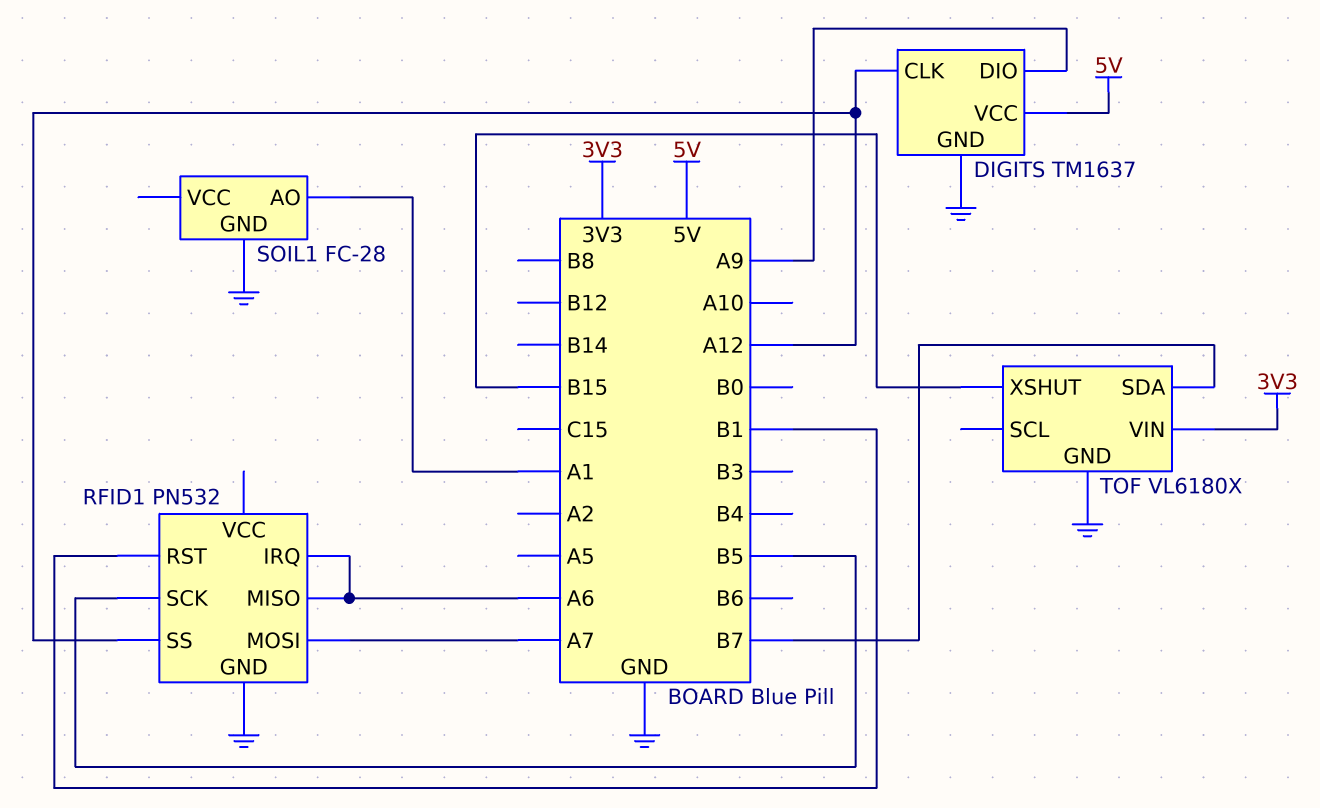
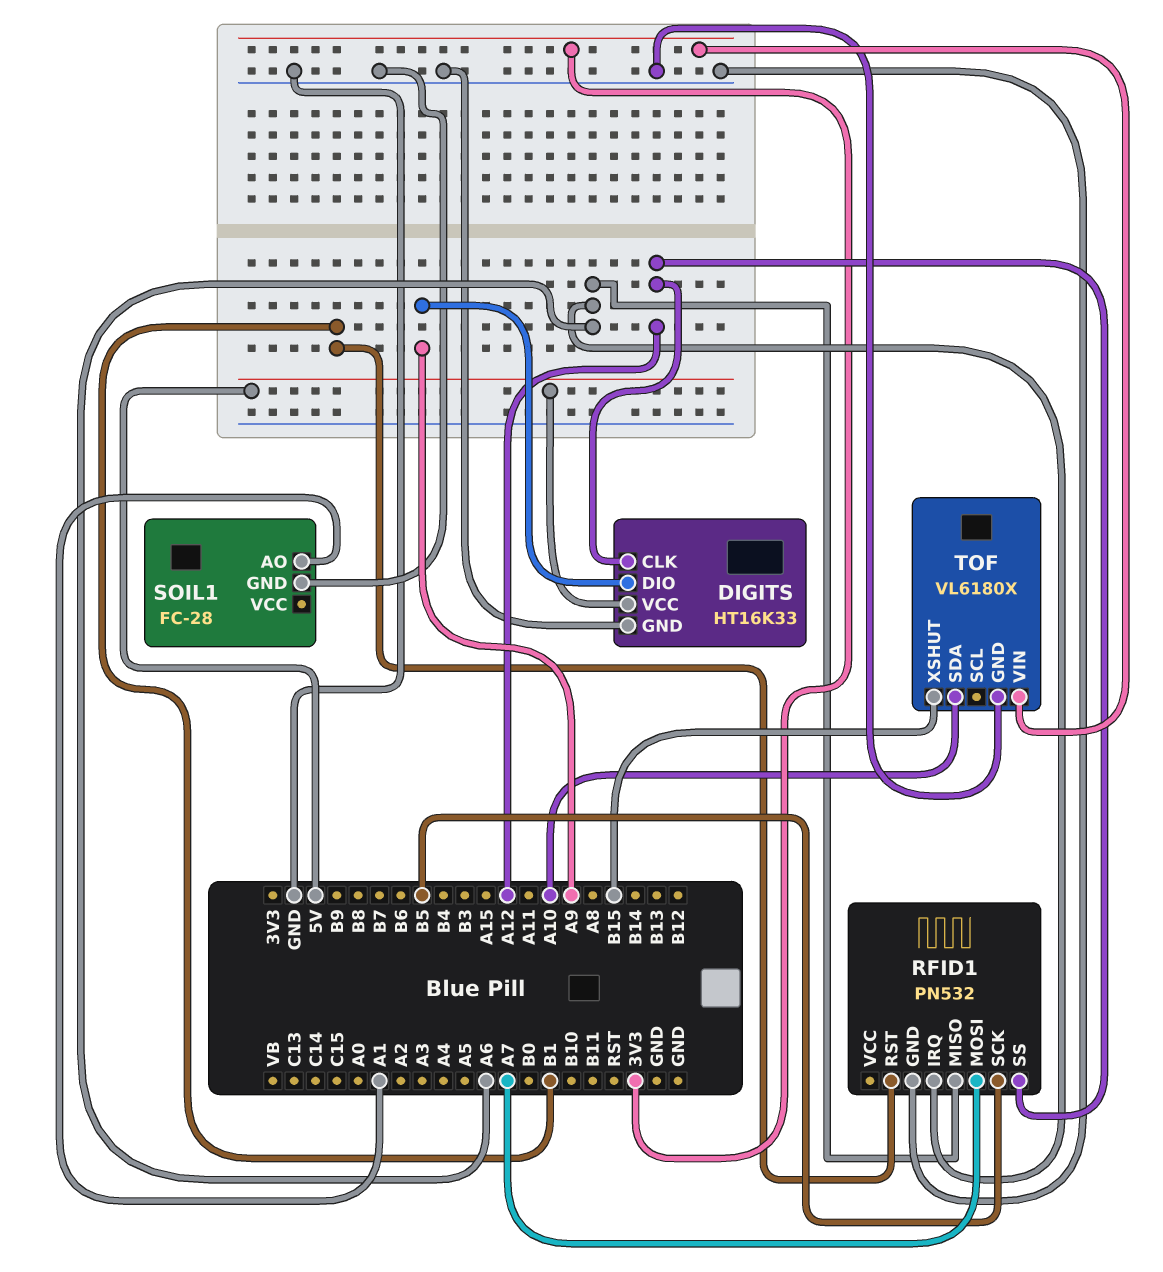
DIGITS: TM1637 -> HT16K33
TOF pin SDA: B7 -> A10

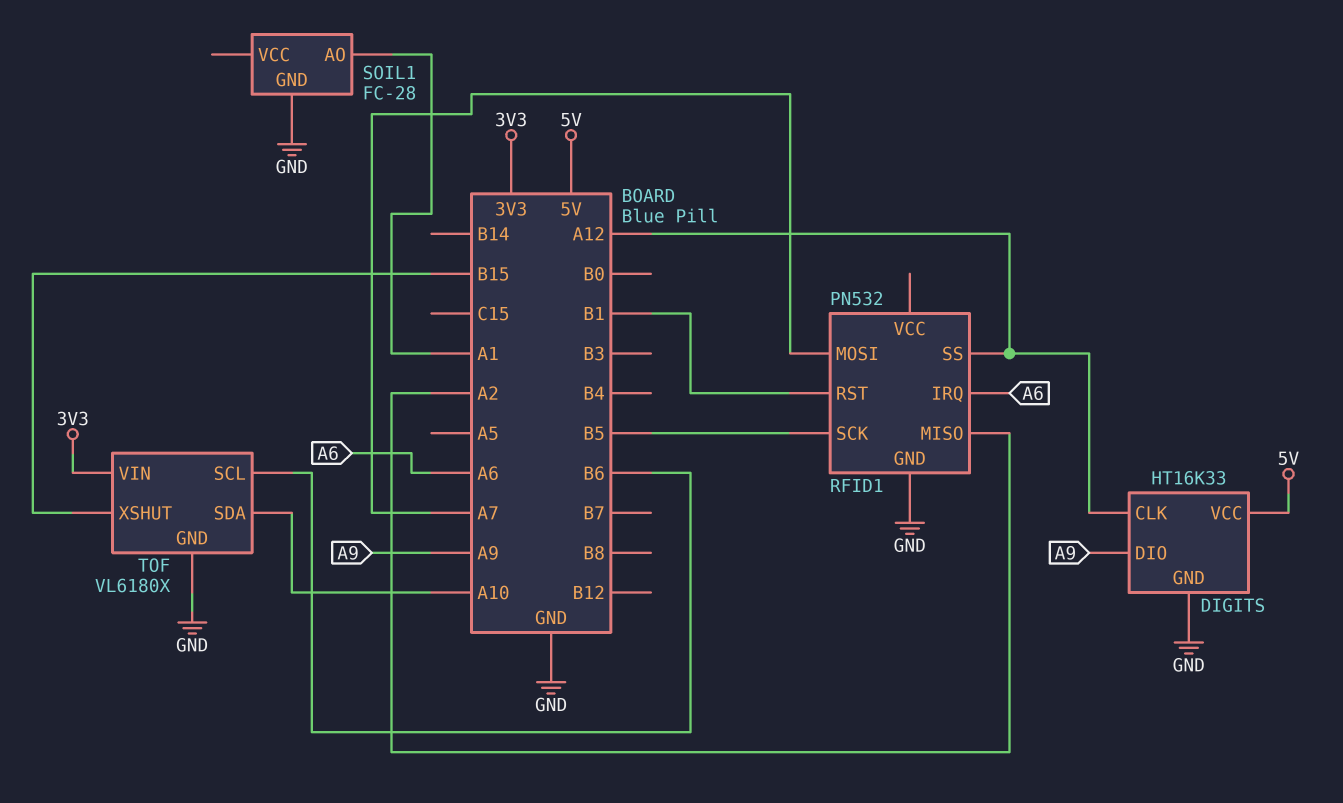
RFID1 pin MISO: A6 -> A2
TOF pin SCL: none -> B6

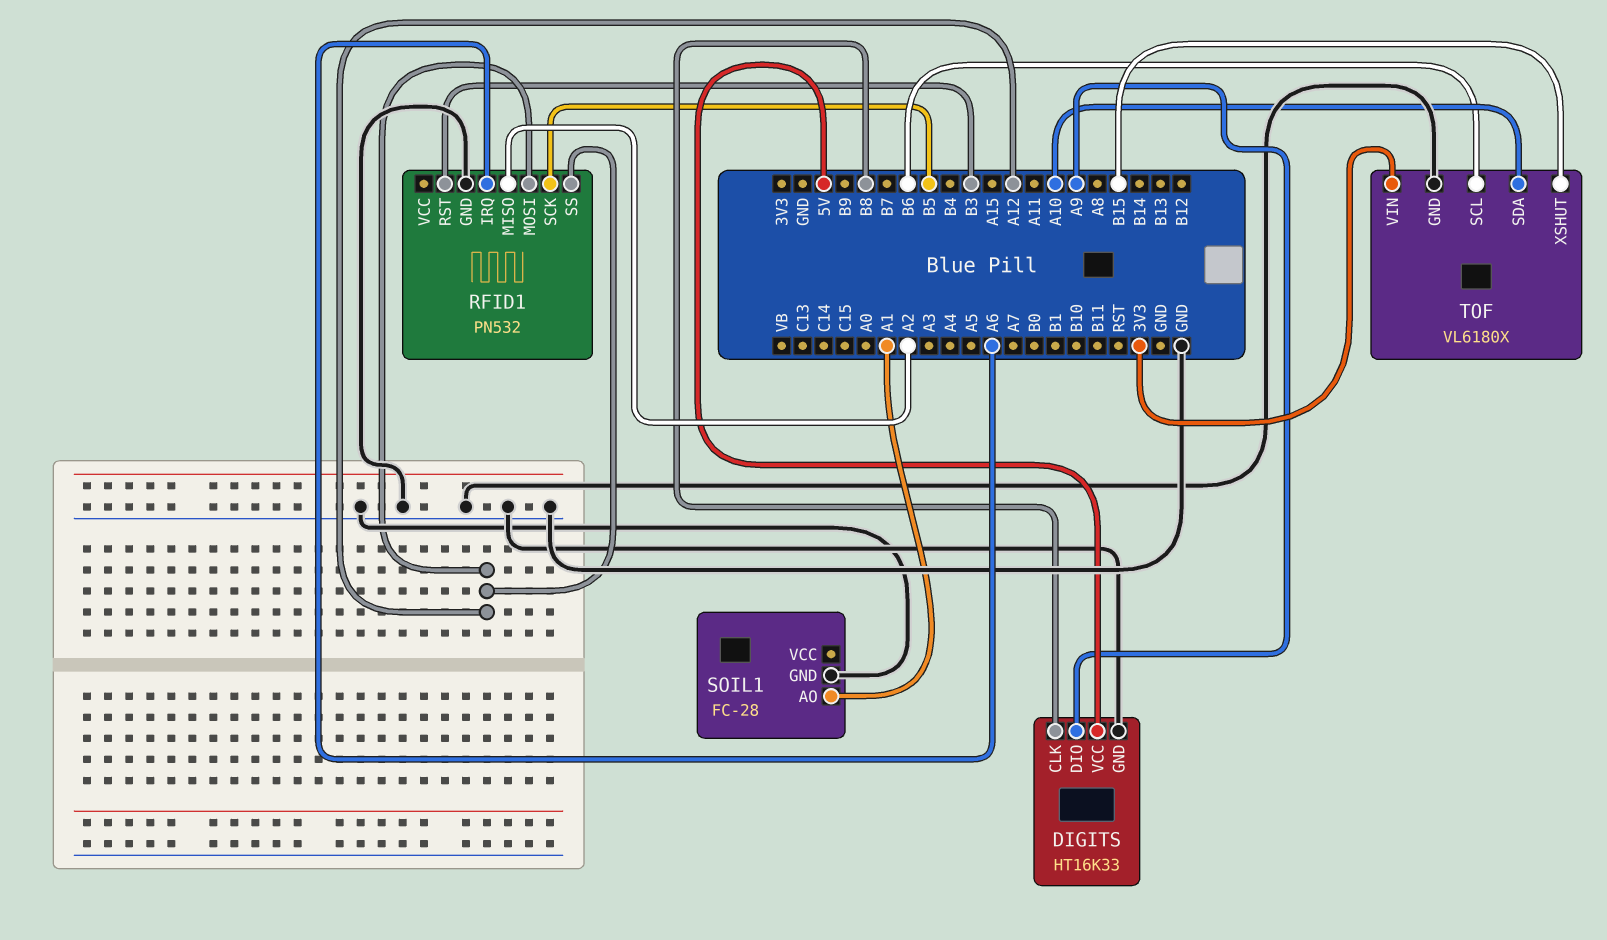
DIGITS pin CLK: A12 -> B8
RFID1 pin MOSI: A7 -> A12
RFID1 pin RST: B1 -> B3

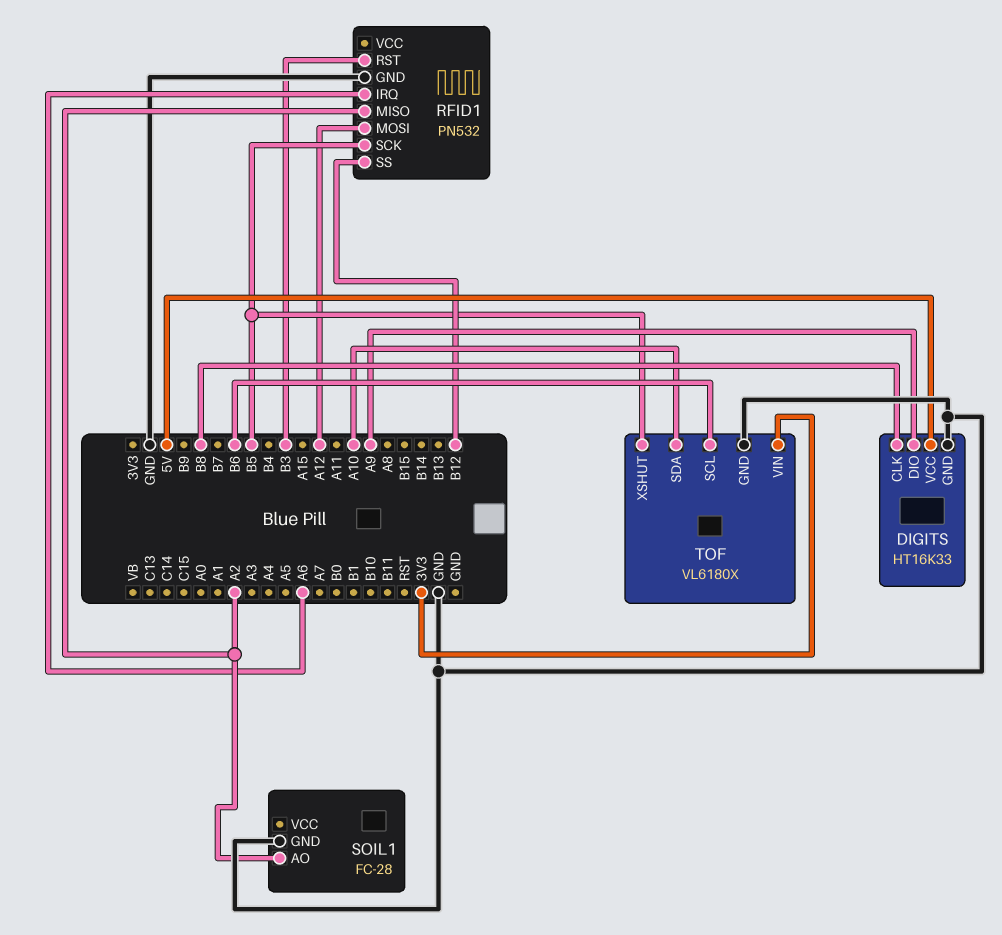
RFID1 pin SS: A12 -> B12
SOIL1 pin AO: A1 -> A2
TOF pin XSHUT: B15 -> B5

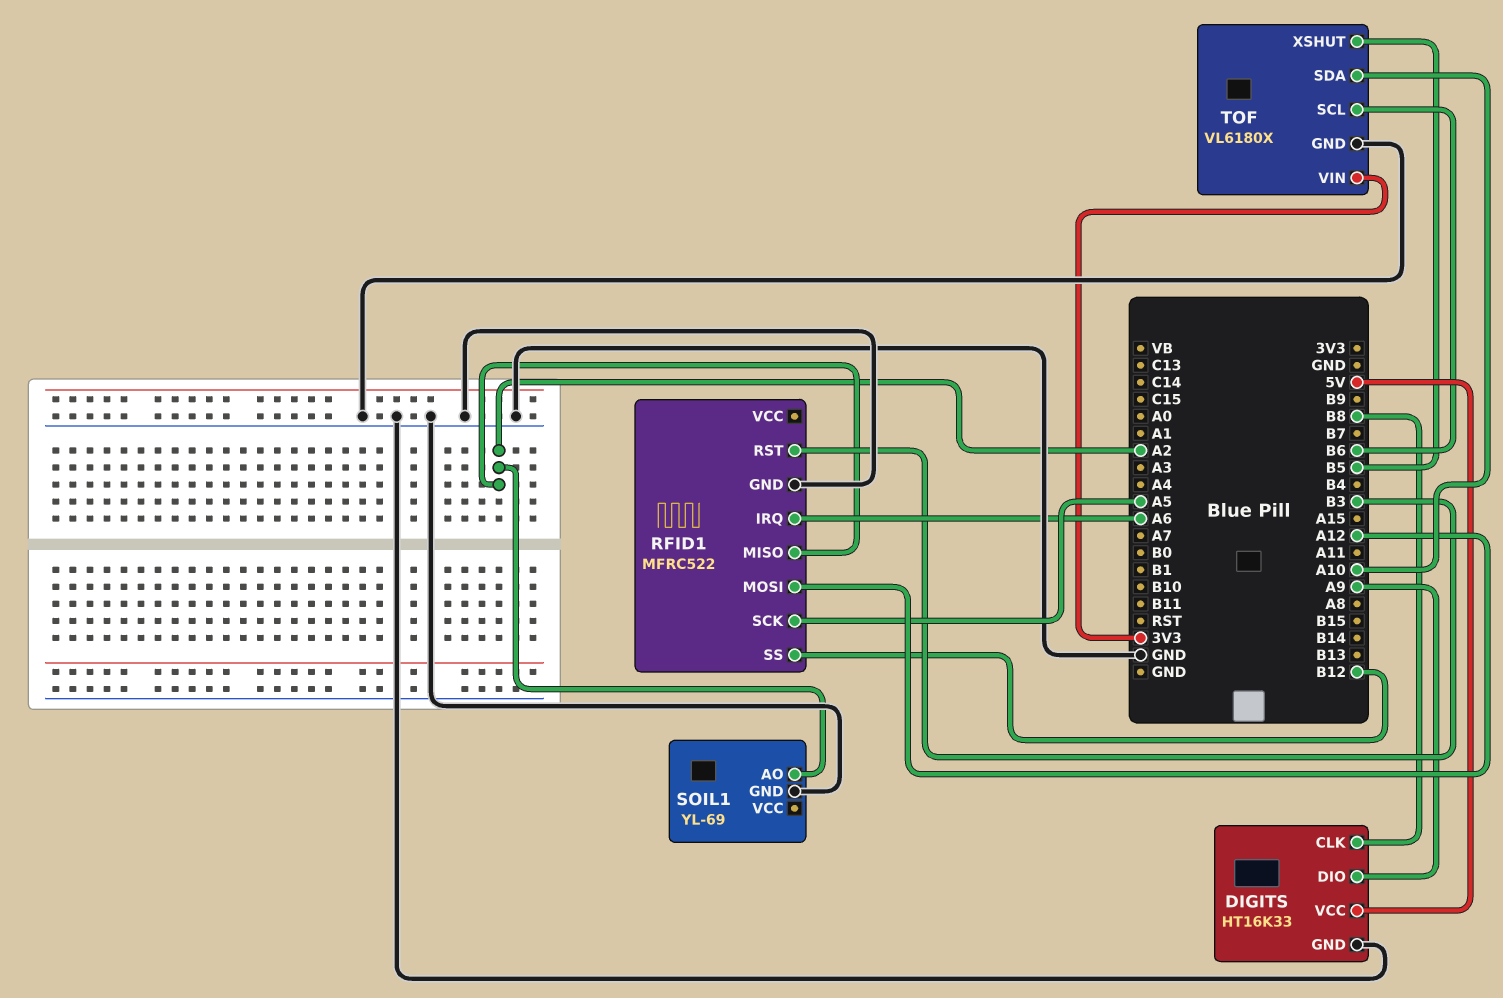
RFID1: PN532 -> MFRC522
RFID1 pin SCK: B5 -> A5
SOIL1: FC-28 -> YL-69

